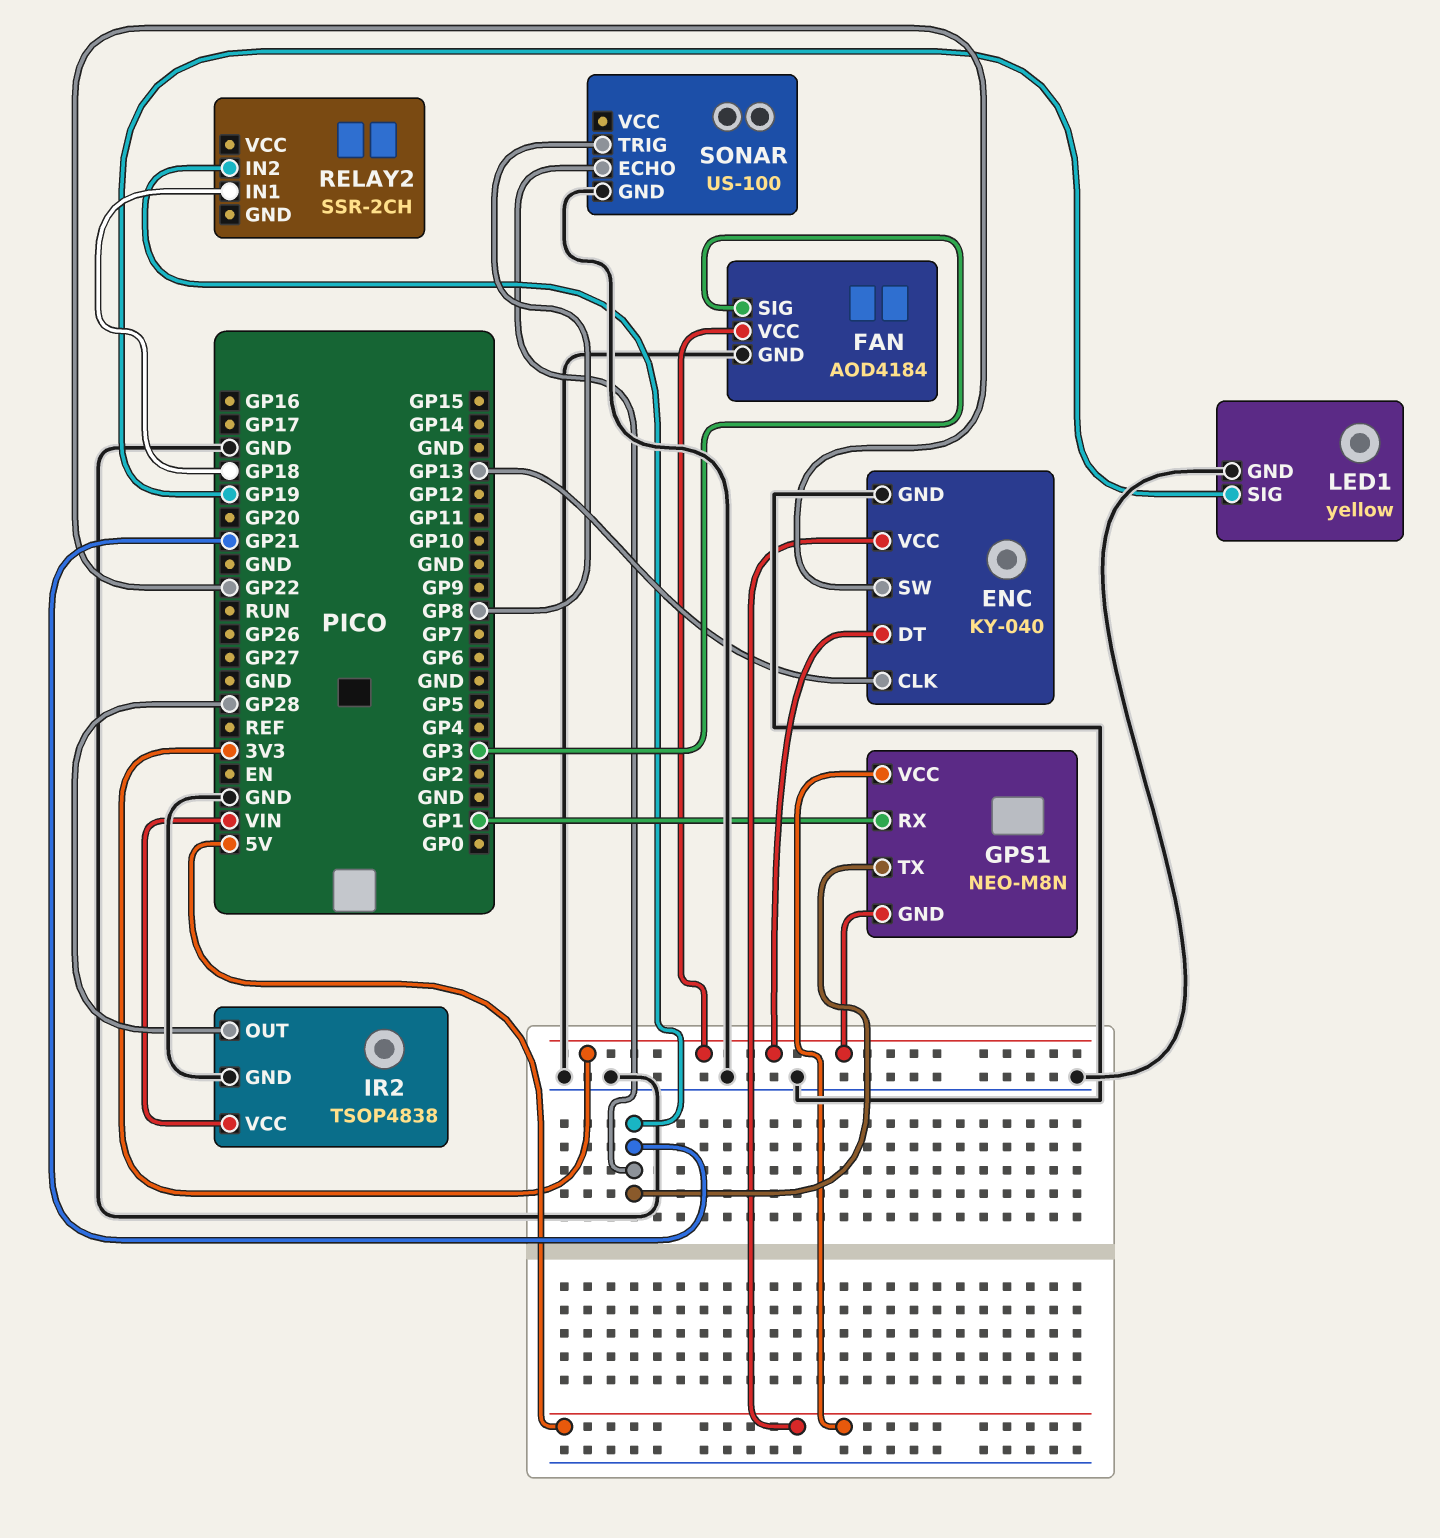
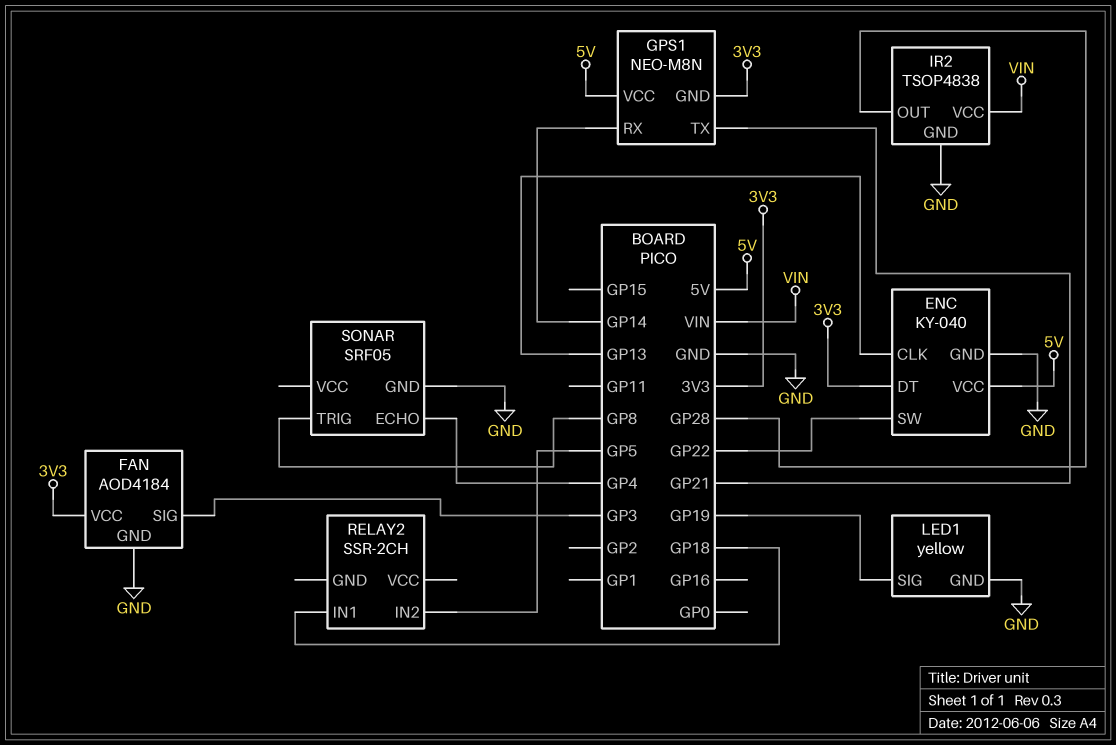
GPS1 pin RX: GP1 -> GP14
RELAY2 pin IN2: GP21 -> GP5
SONAR: US-100 -> SRF05
SONAR pin ECHO: GP21 -> GP4

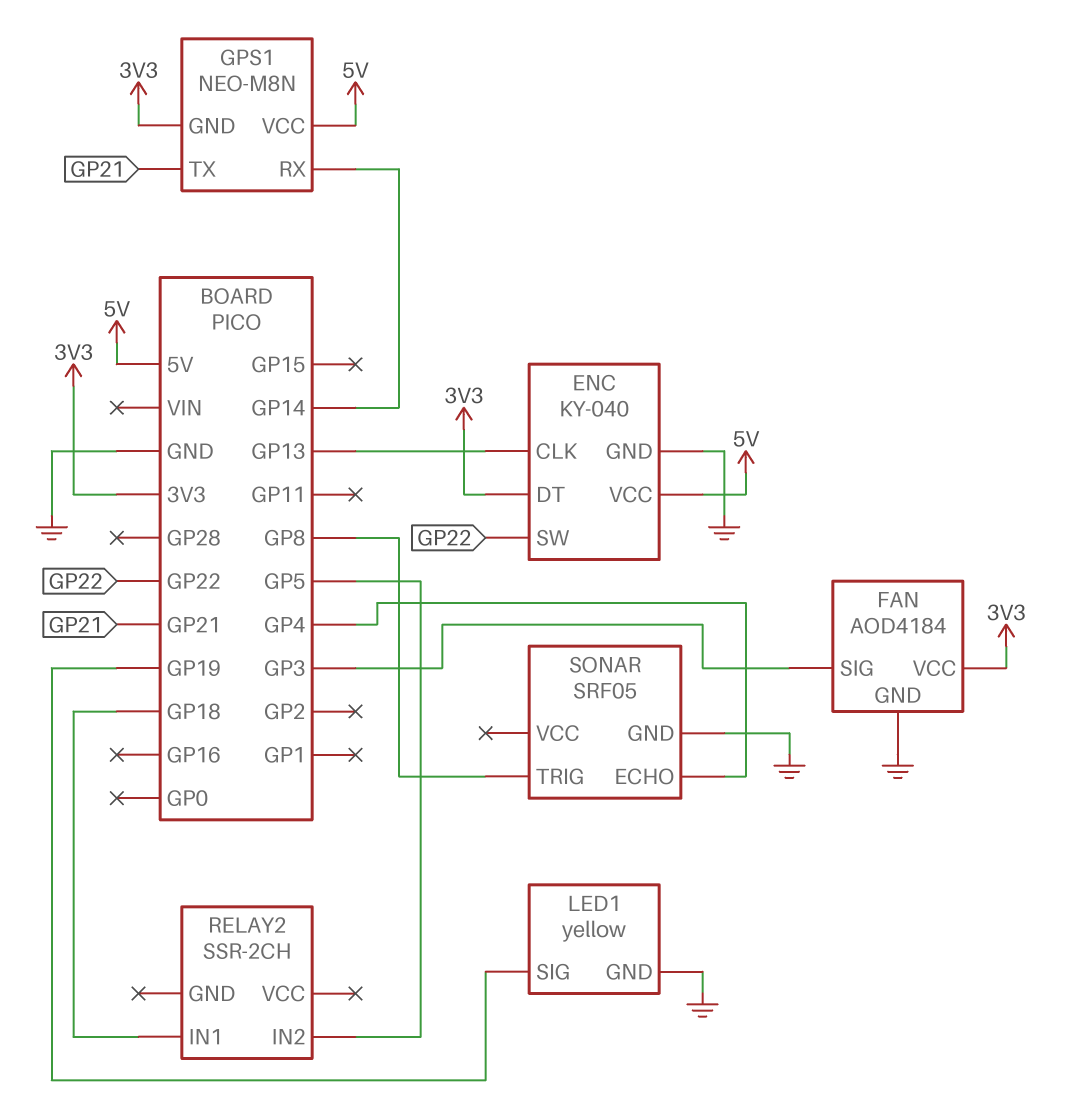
IR2: TSOP4838 -> none
IR2 pin GND: GND -> none
IR2 pin OUT: GP28 -> none
IR2 pin VCC: VIN -> none

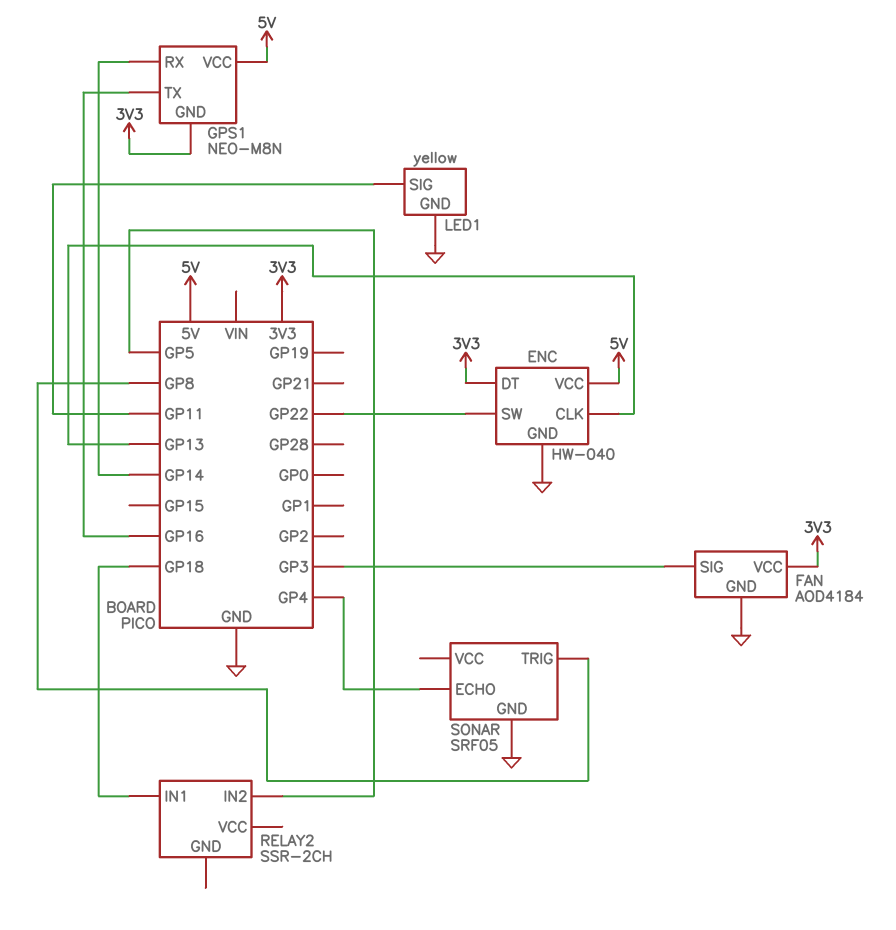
ENC: KY-040 -> HW-040
GPS1 pin TX: GP21 -> GP16
LED1 pin SIG: GP19 -> GP11

